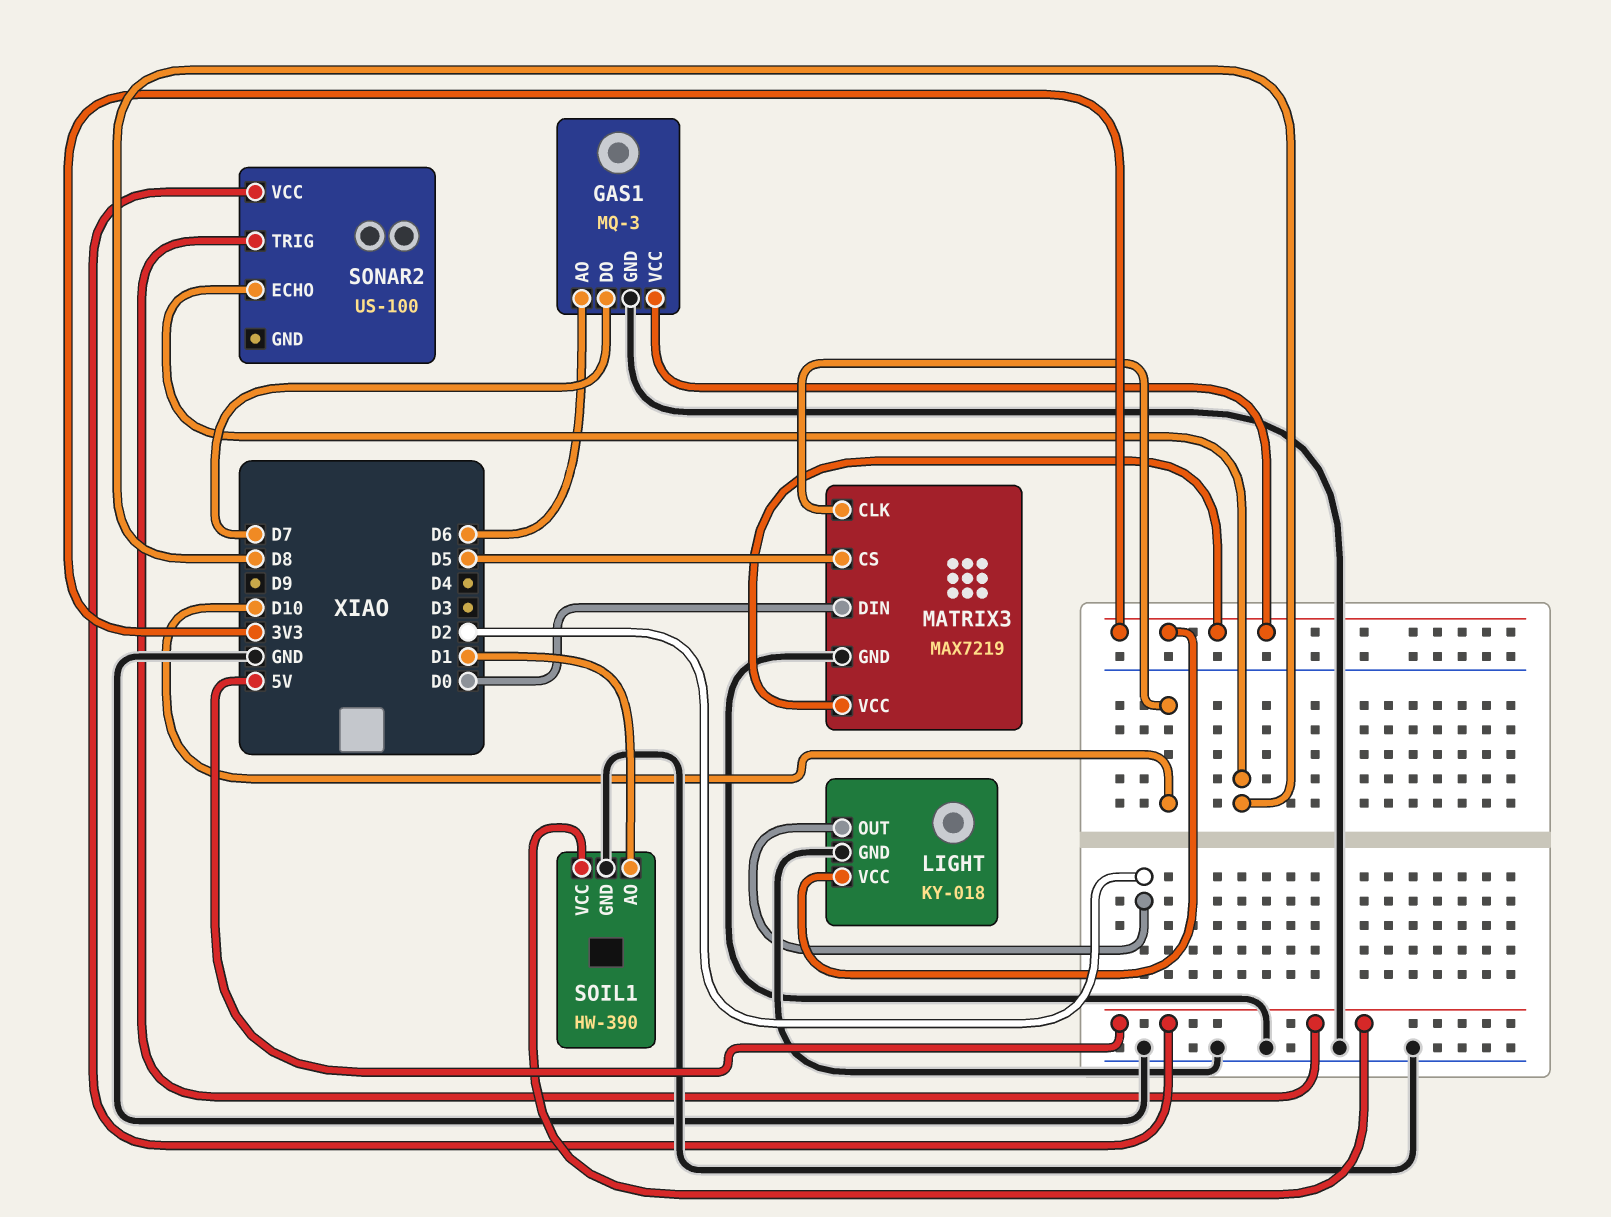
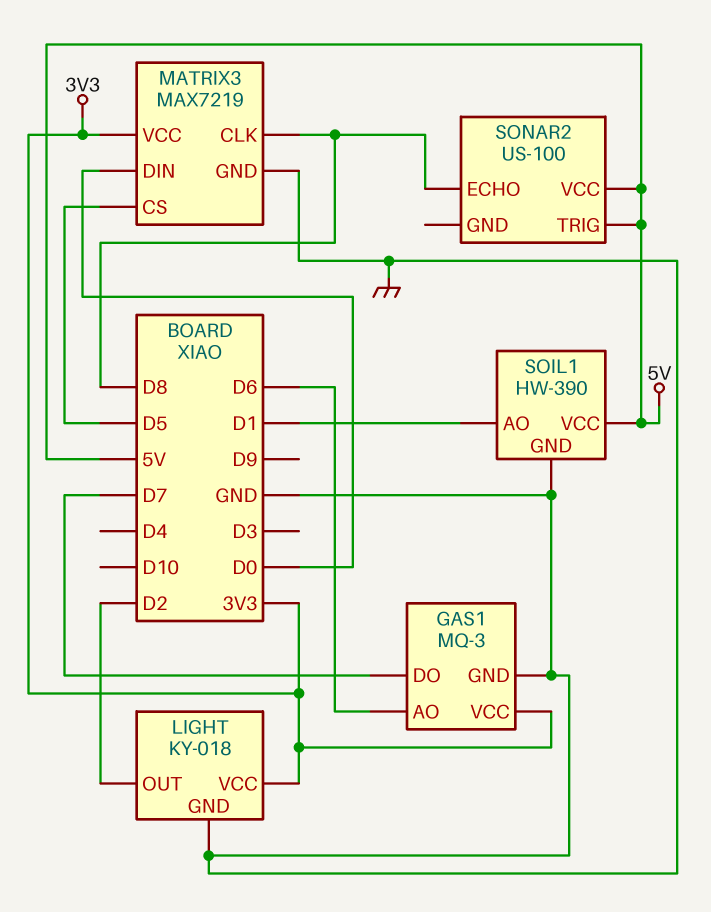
MATRIX3 pin CLK: D10 -> D8

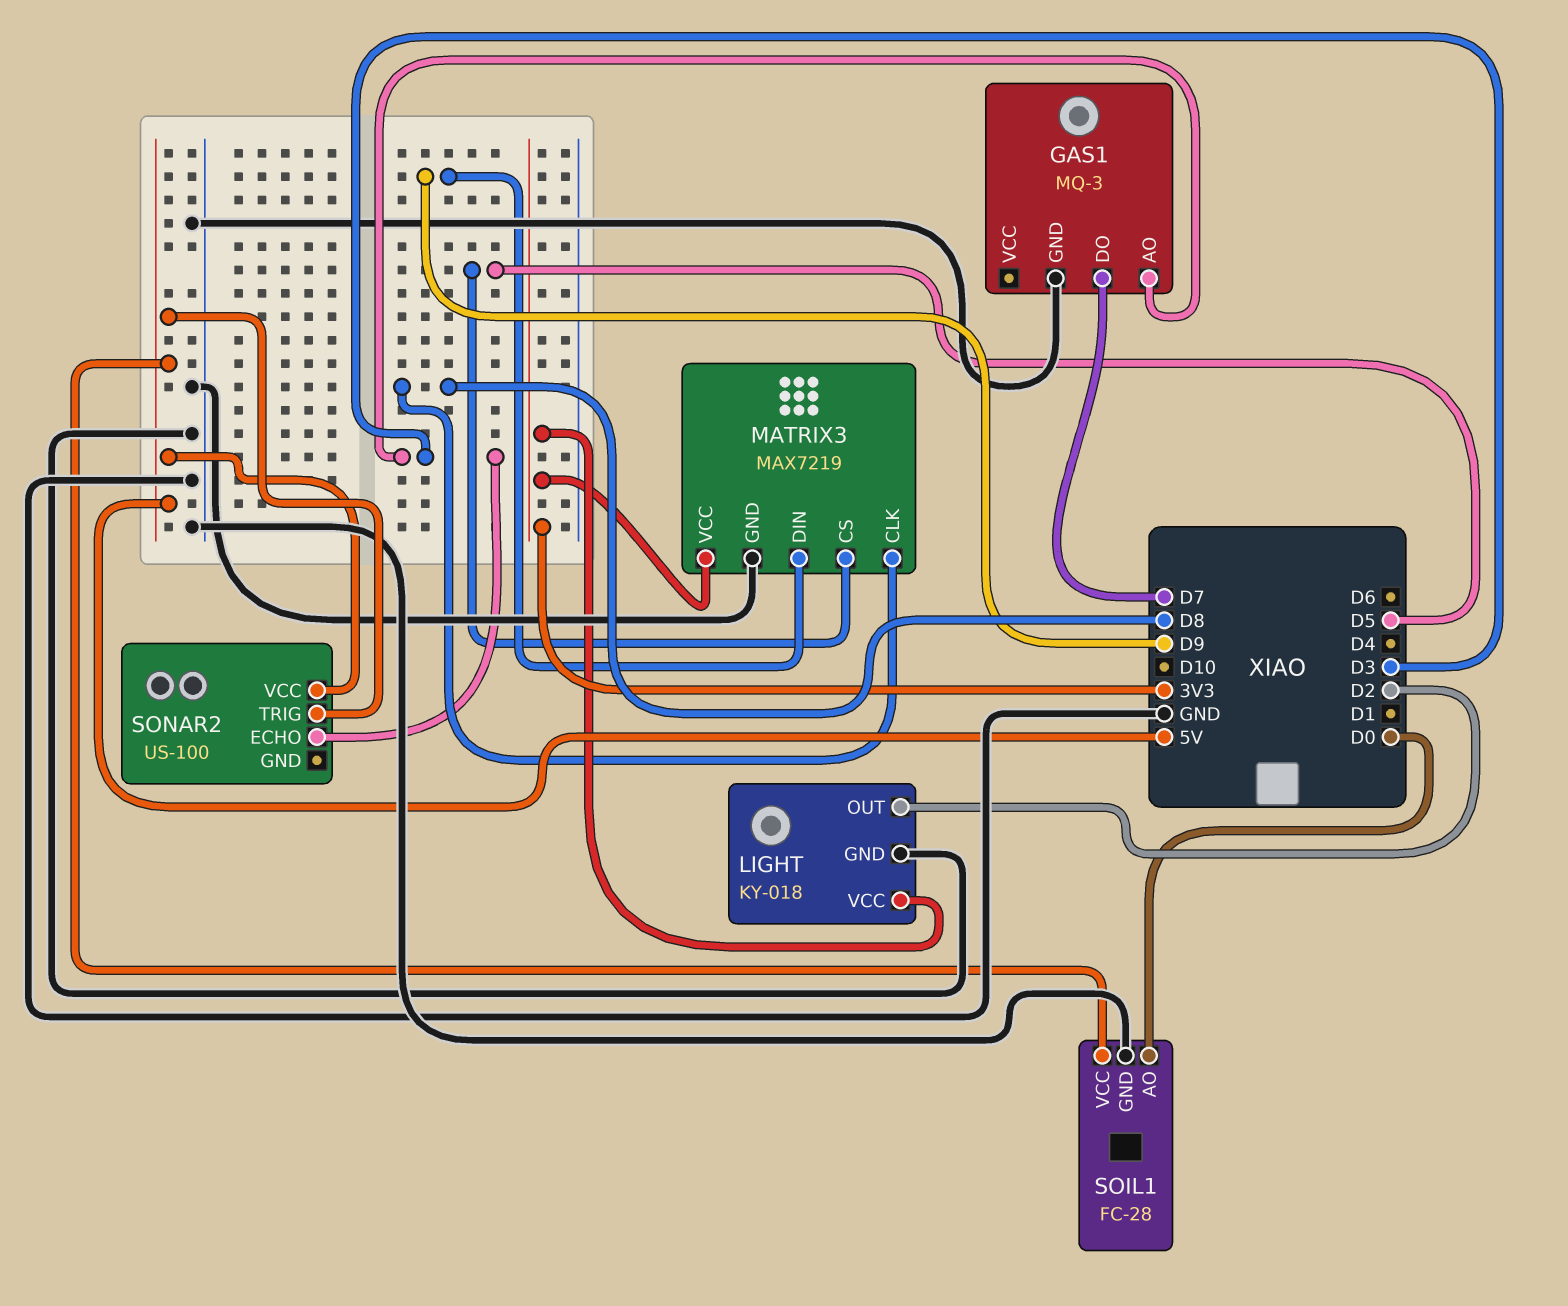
GAS1 pin AO: D6 -> D3
GAS1 pin VCC: 3V3 -> none
MATRIX3 pin DIN: D0 -> D9
SOIL1: HW-390 -> FC-28
SOIL1 pin AO: D1 -> D0
SONAR2 pin ECHO: D8 -> D3

